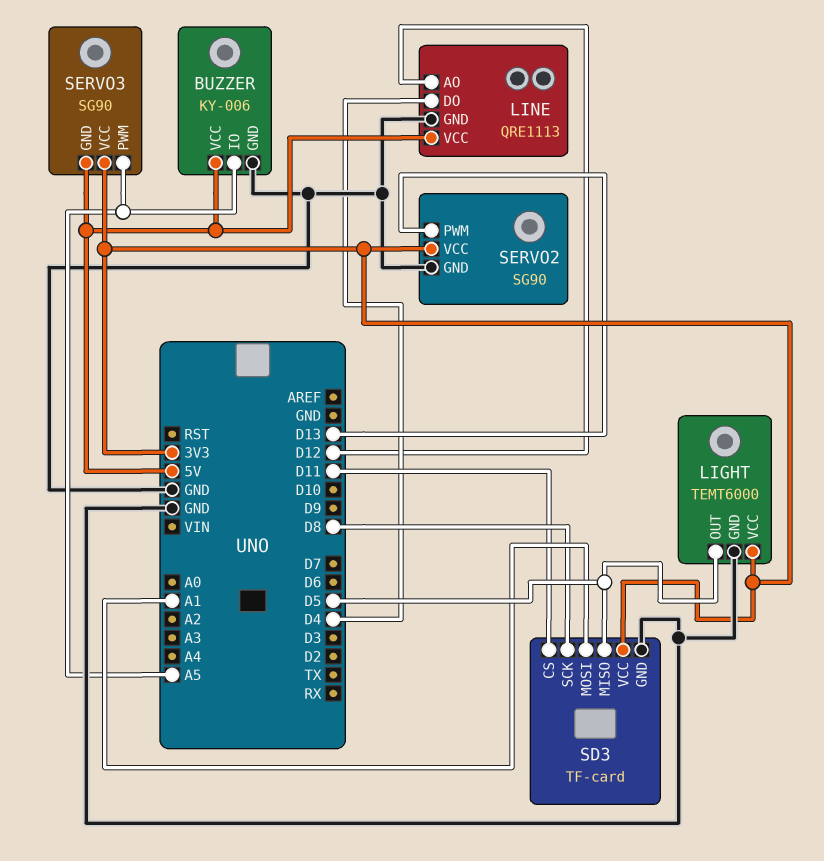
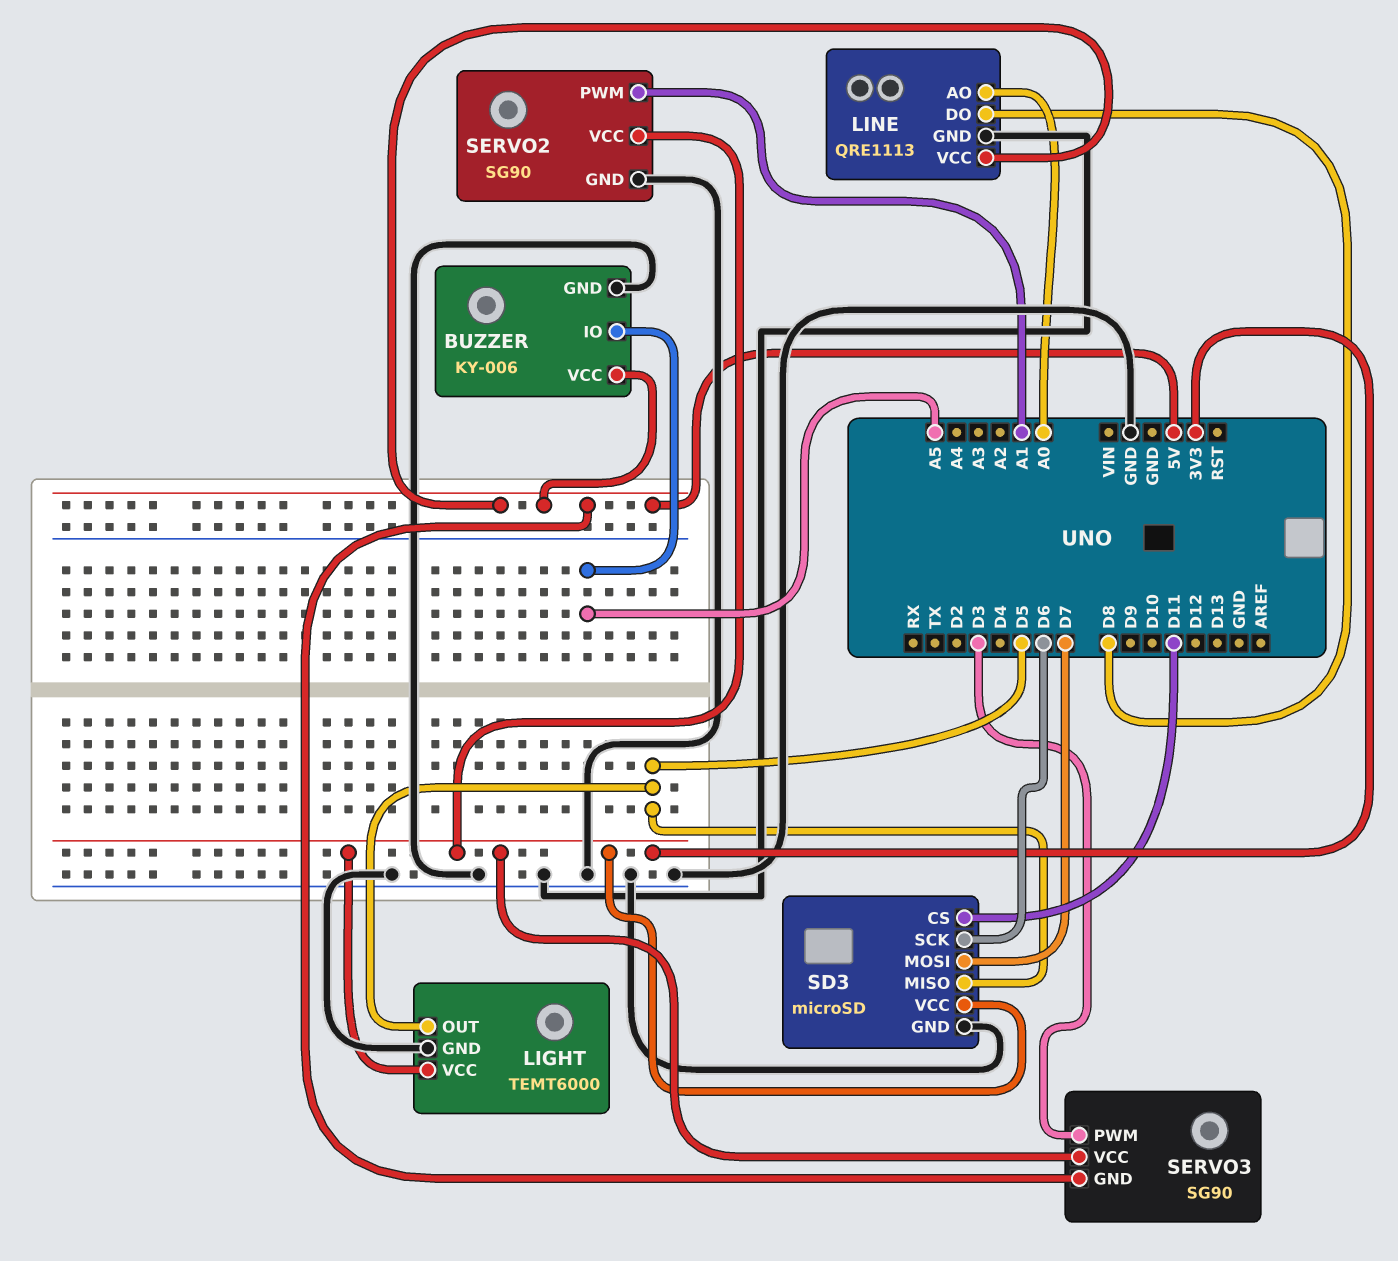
LINE pin AO: D12 -> A0
LINE pin DO: D4 -> D8
SD3: TF-card -> microSD
SD3 pin MOSI: A1 -> D7
SD3 pin SCK: D8 -> D6
SERVO2 pin PWM: D13 -> A1
SERVO3 pin PWM: A5 -> D3

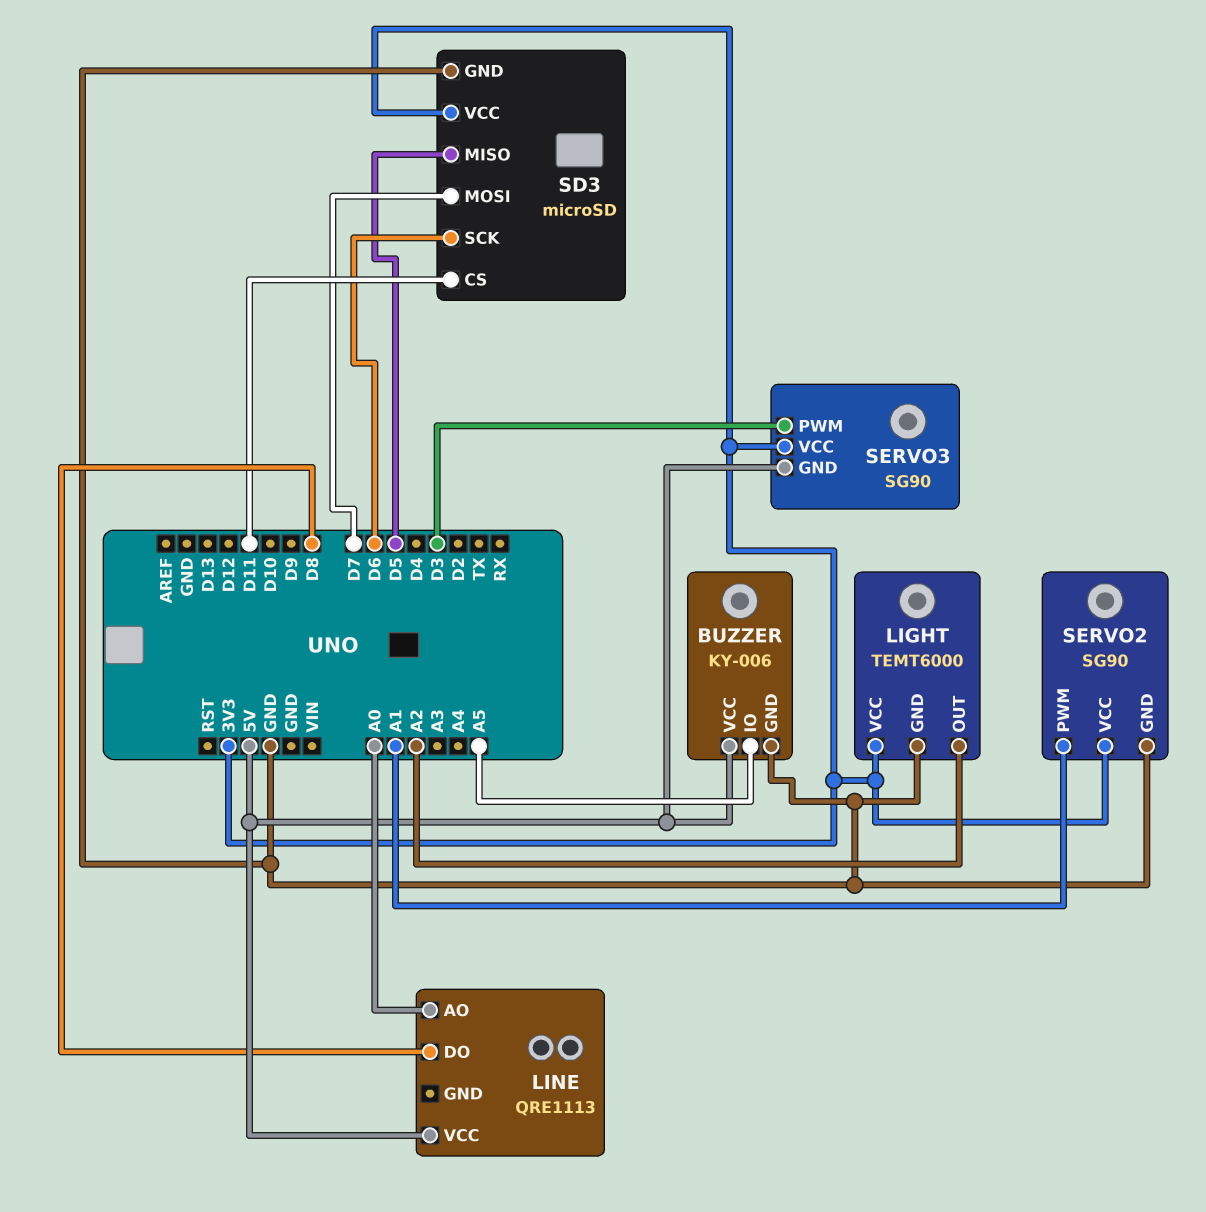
LIGHT pin OUT: D5 -> A2
LINE pin GND: GND -> none

